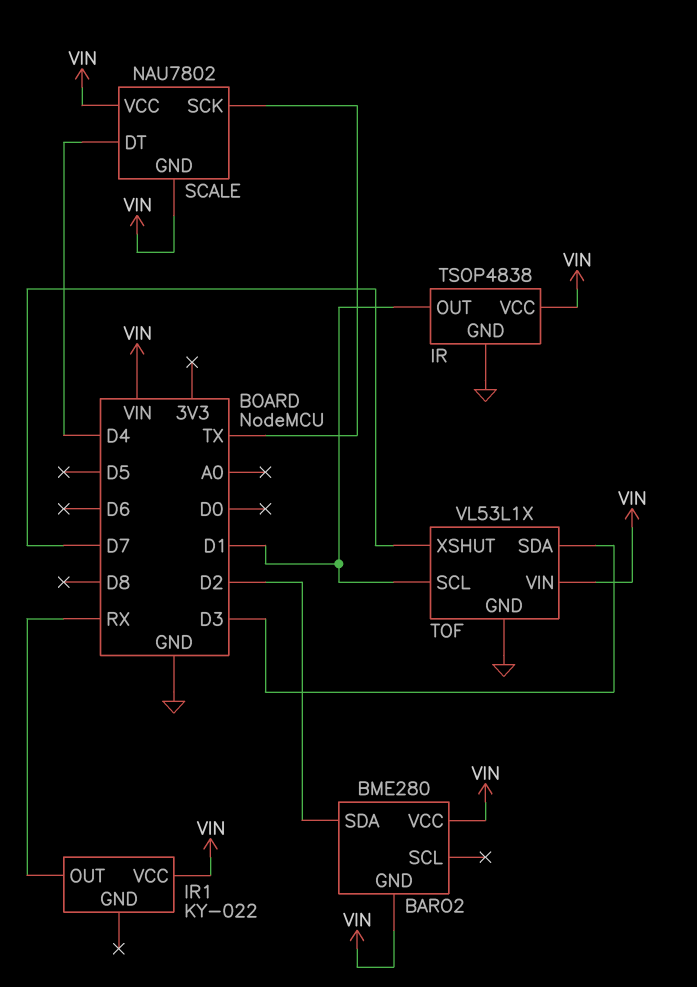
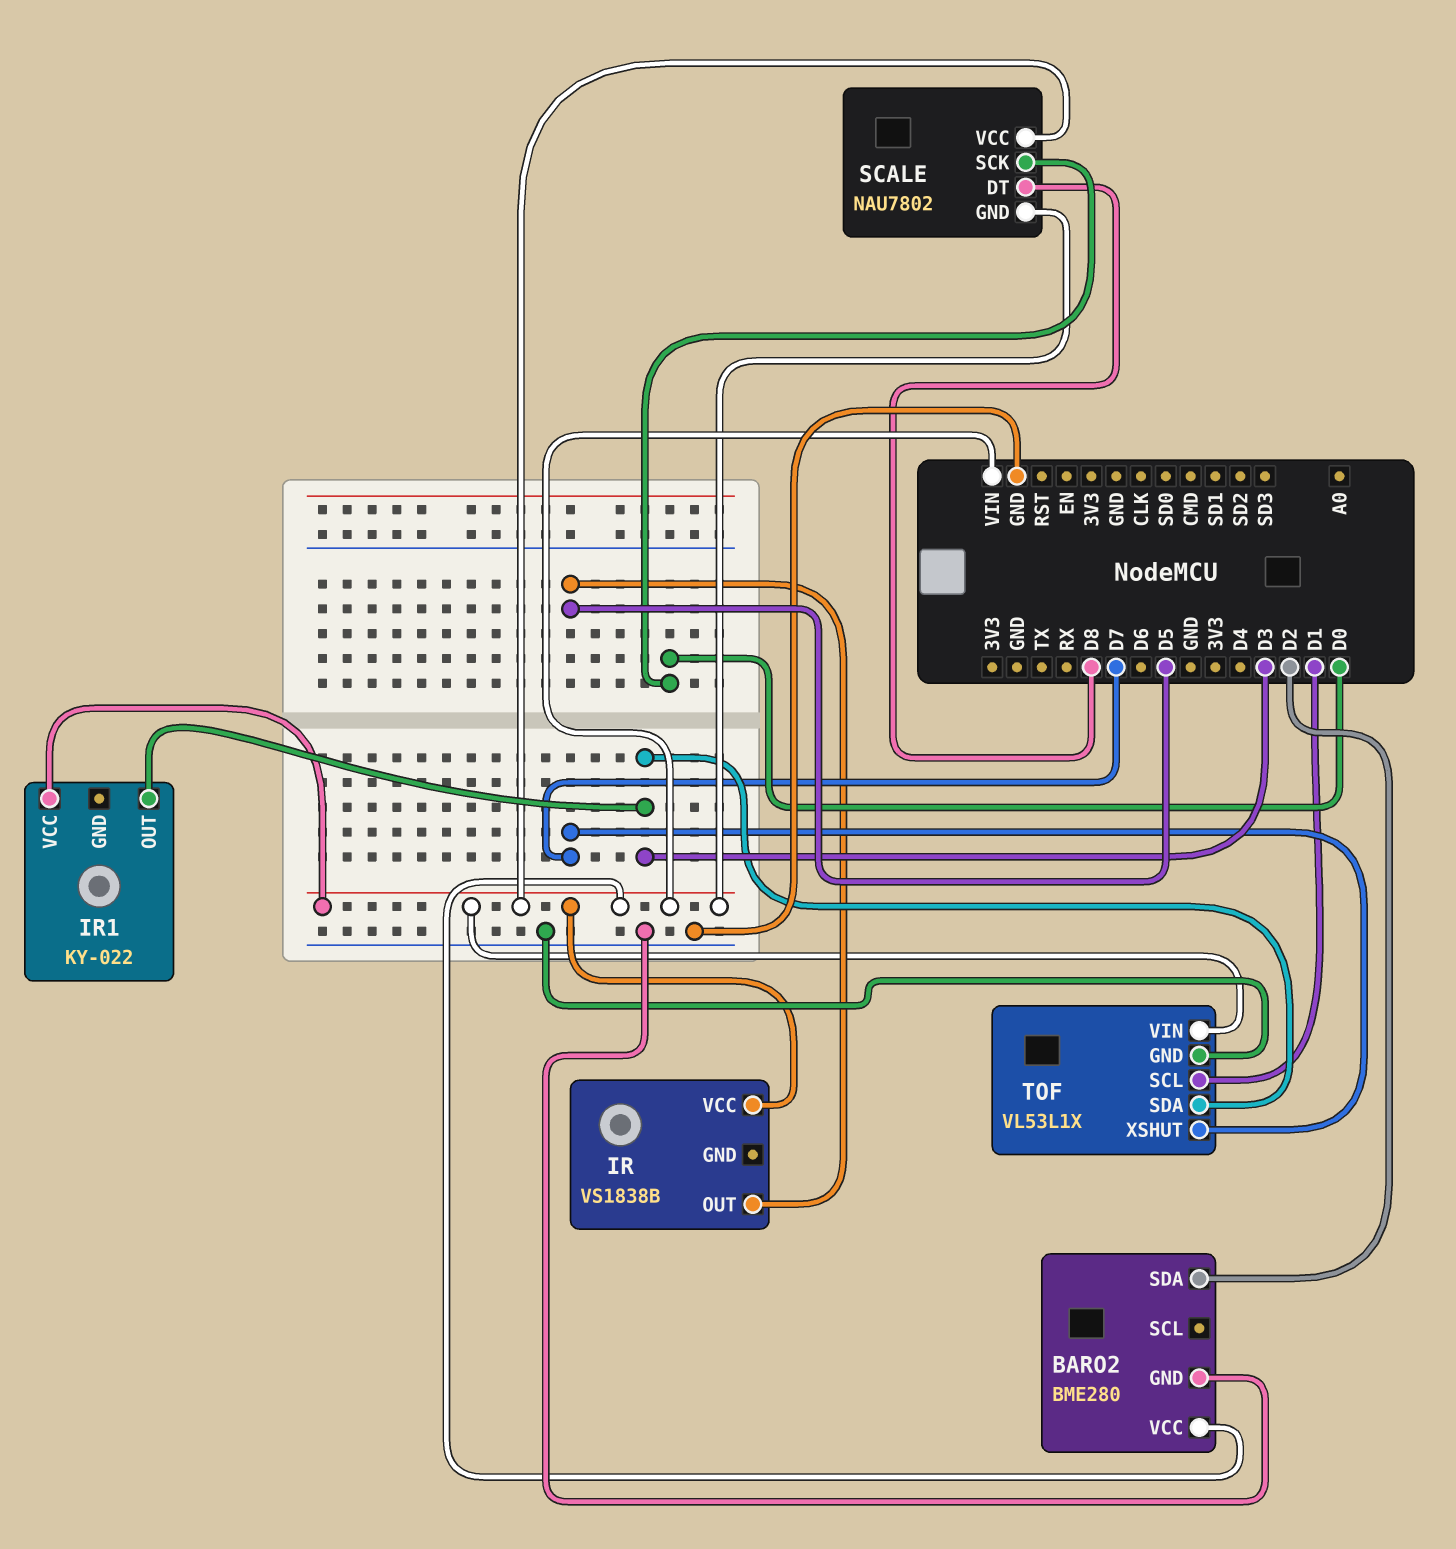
BARO2 pin GND: VIN -> GND
IR: TSOP4838 -> VS1838B
IR pin GND: GND -> none
IR pin OUT: D1 -> D5
IR1 pin OUT: RX -> D3
SCALE pin DT: D4 -> D8
SCALE pin SCK: TX -> D0

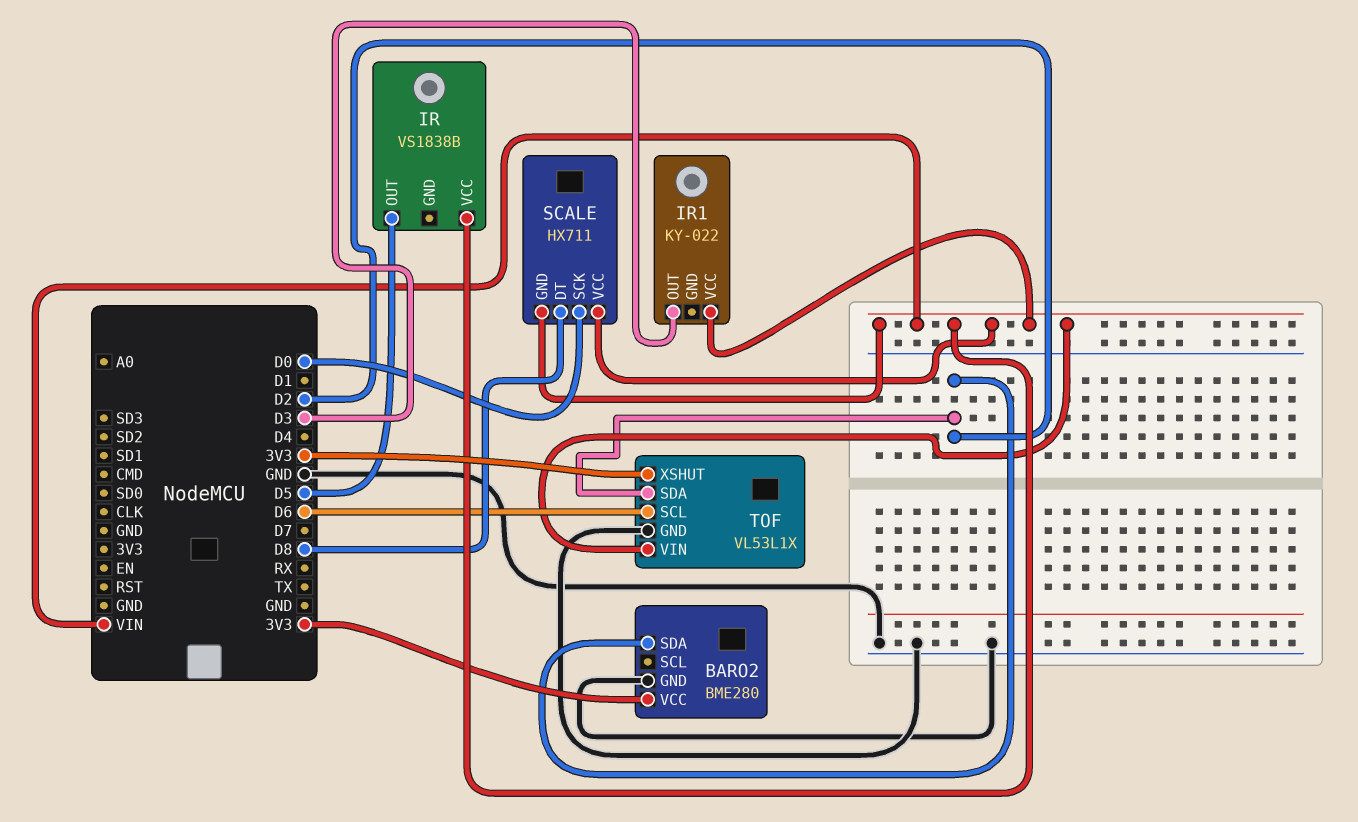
BARO2 pin VCC: VIN -> 3V3
SCALE: NAU7802 -> HX711
TOF pin SCL: D1 -> D6
TOF pin SDA: D3 -> D2
TOF pin XSHUT: D7 -> 3V3

